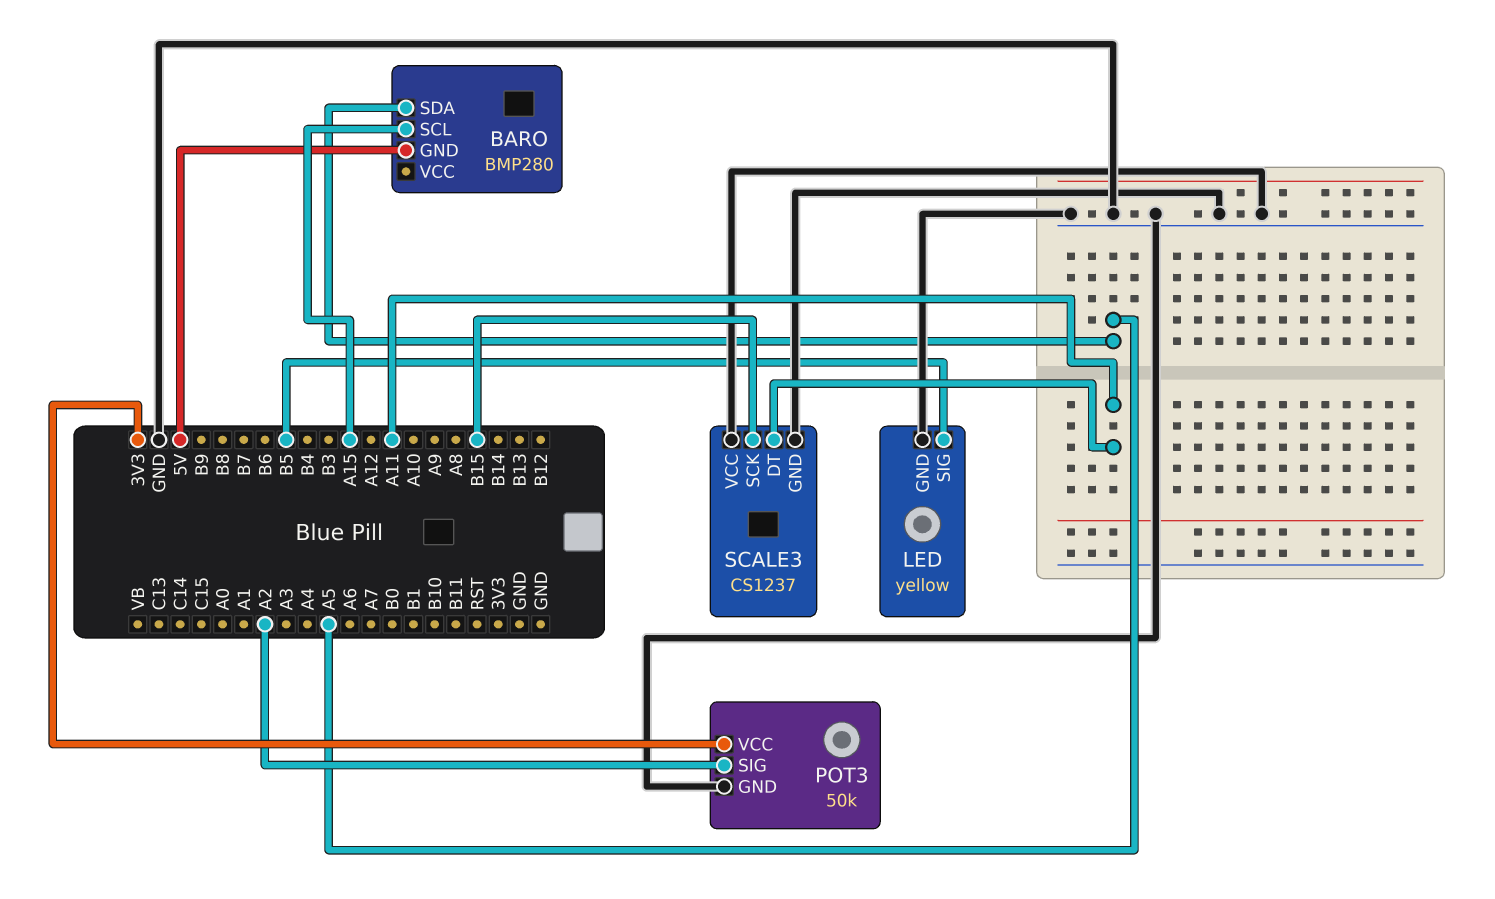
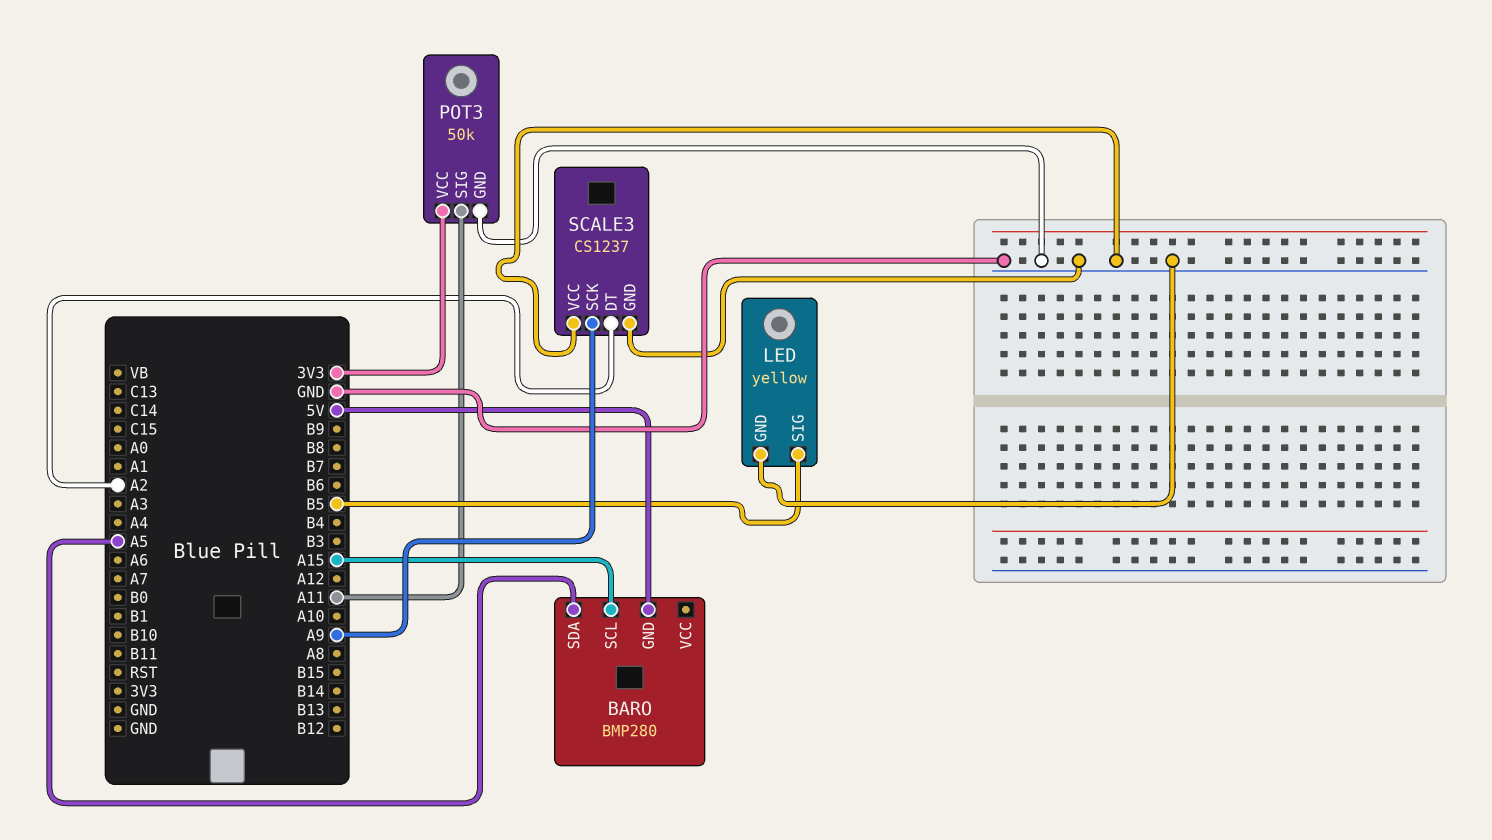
POT3 pin SIG: A2 -> A11
SCALE3 pin DT: A11 -> A2
SCALE3 pin SCK: B15 -> A9

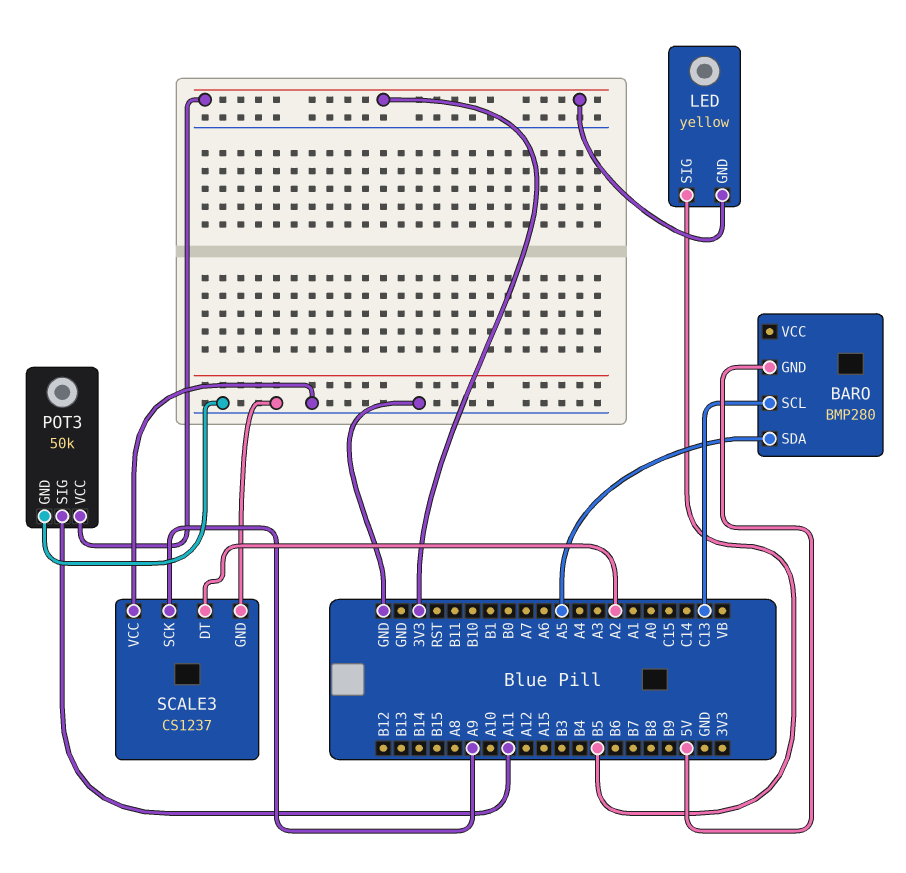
BARO pin SCL: A15 -> C13
LED pin GND: GND -> 3V3

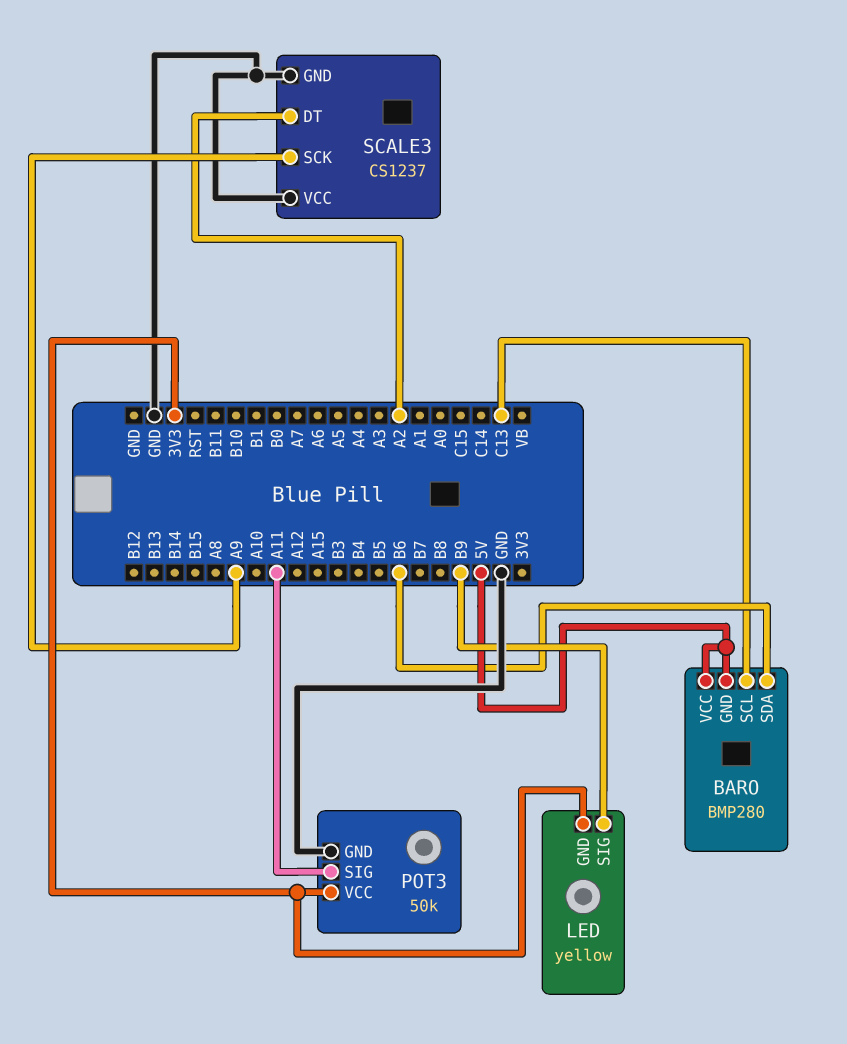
BARO pin SDA: A5 -> B6
BARO pin VCC: none -> 5V
LED pin SIG: B5 -> B9

